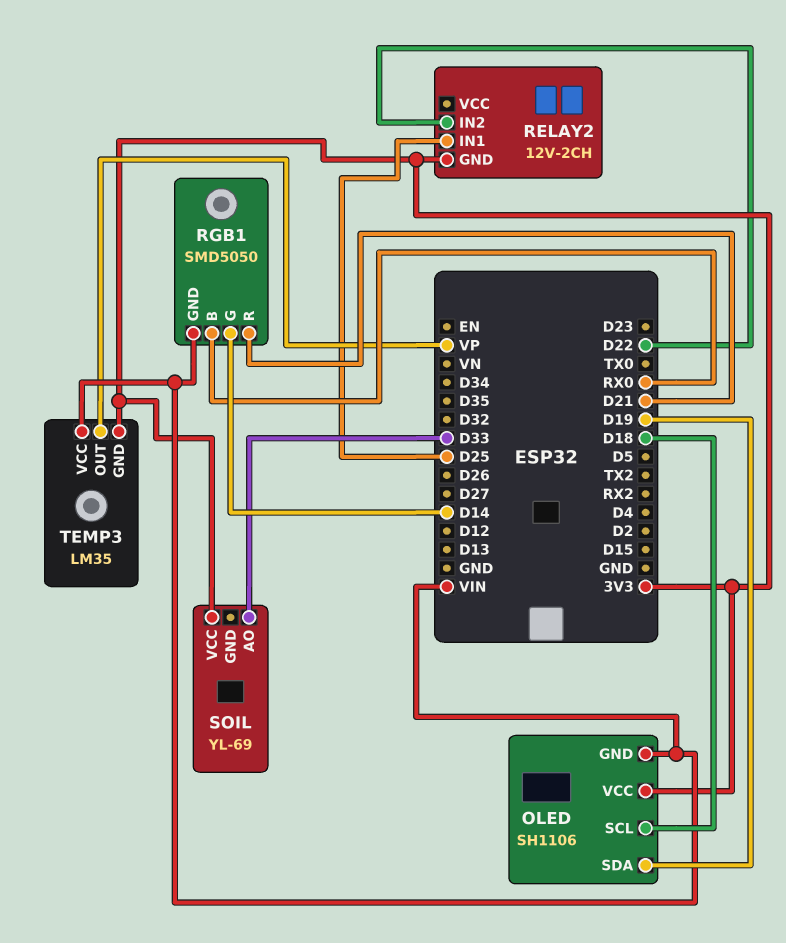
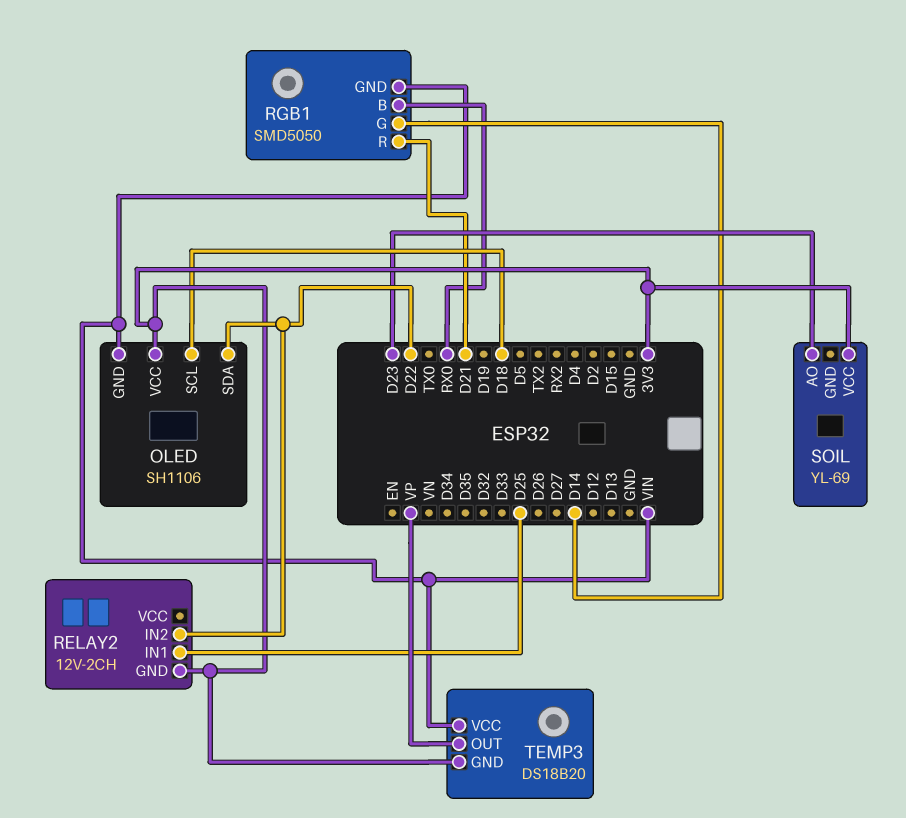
OLED pin SDA: D19 -> D22
SOIL pin AO: D33 -> D23
TEMP3: LM35 -> DS18B20

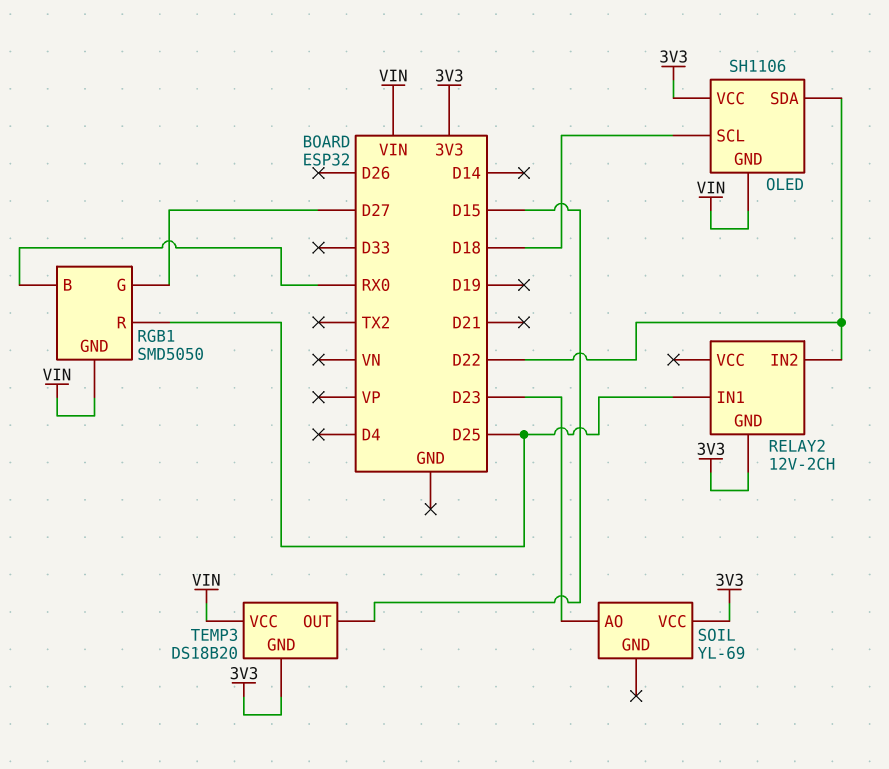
RGB1 pin G: D14 -> D27
RGB1 pin R: D21 -> D25
TEMP3 pin OUT: VP -> D15

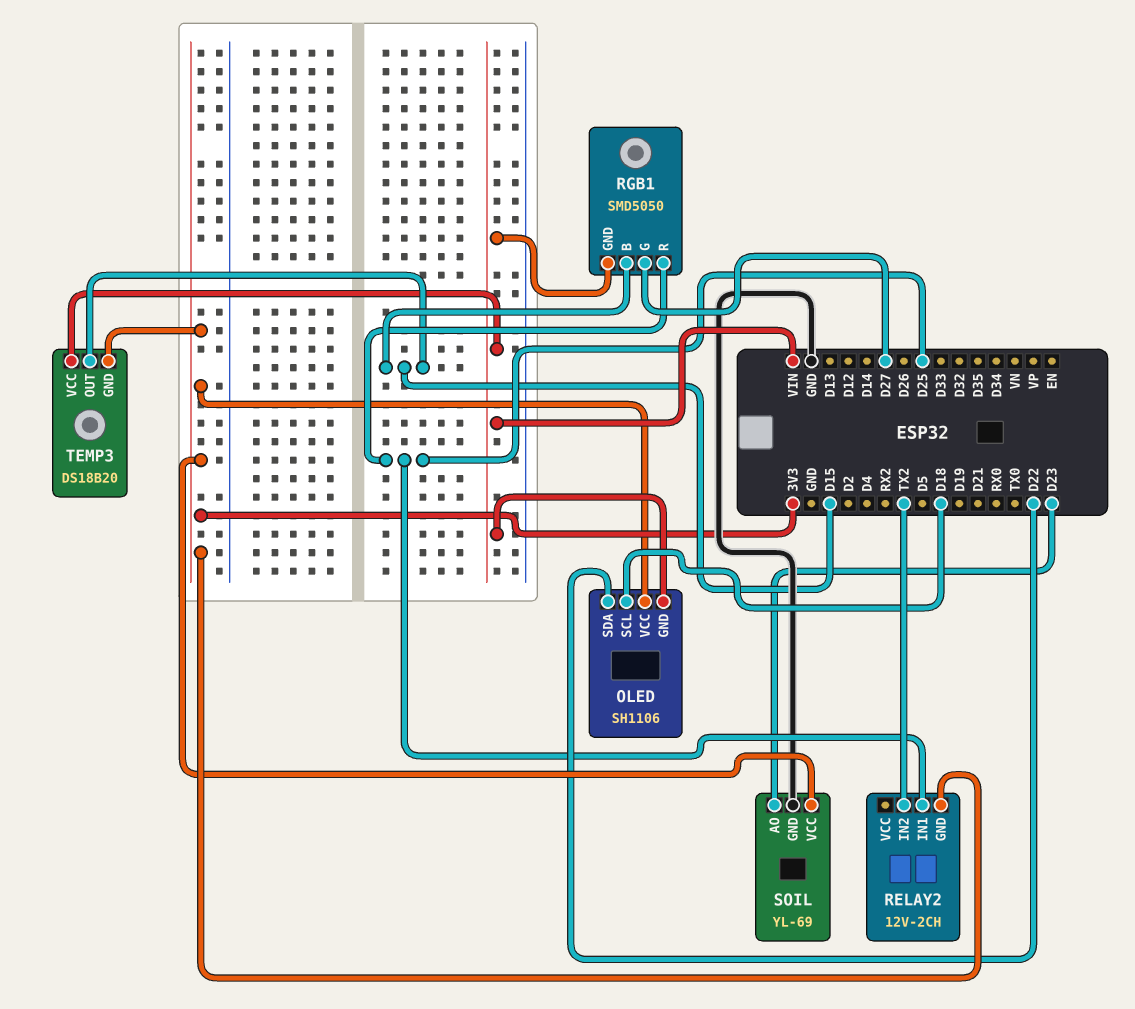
RELAY2 pin IN2: D22 -> TX2
RGB1 pin B: RX0 -> D15
SOIL pin GND: none -> GND

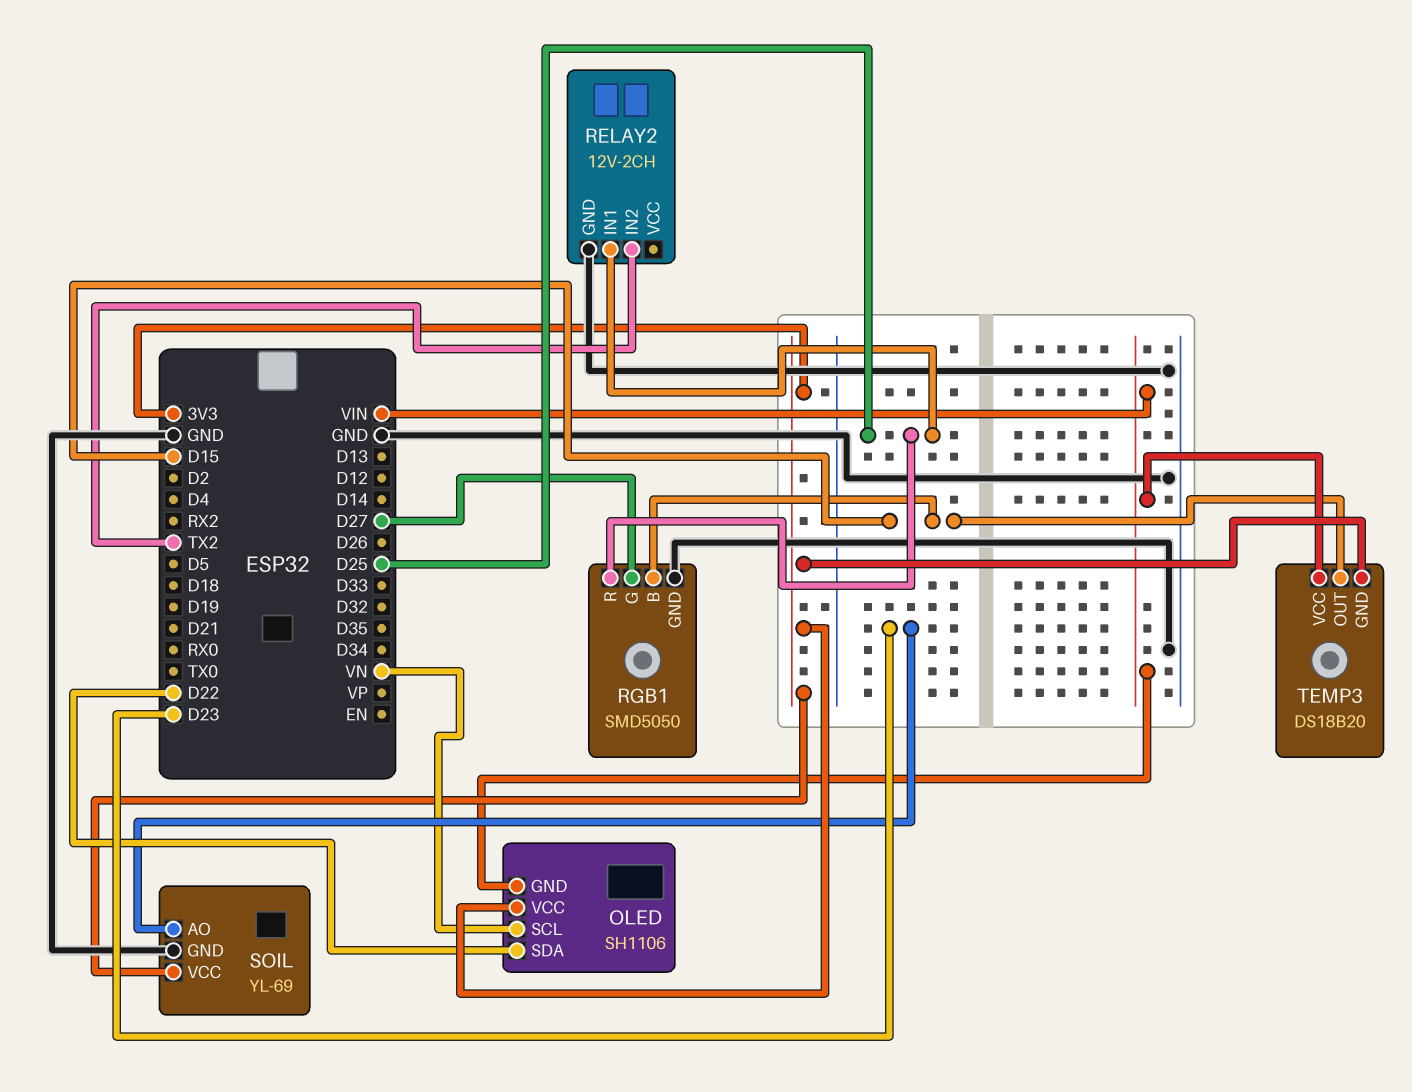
OLED pin SCL: D18 -> VN
RELAY2 pin GND: 3V3 -> GND
RGB1 pin GND: VIN -> GND

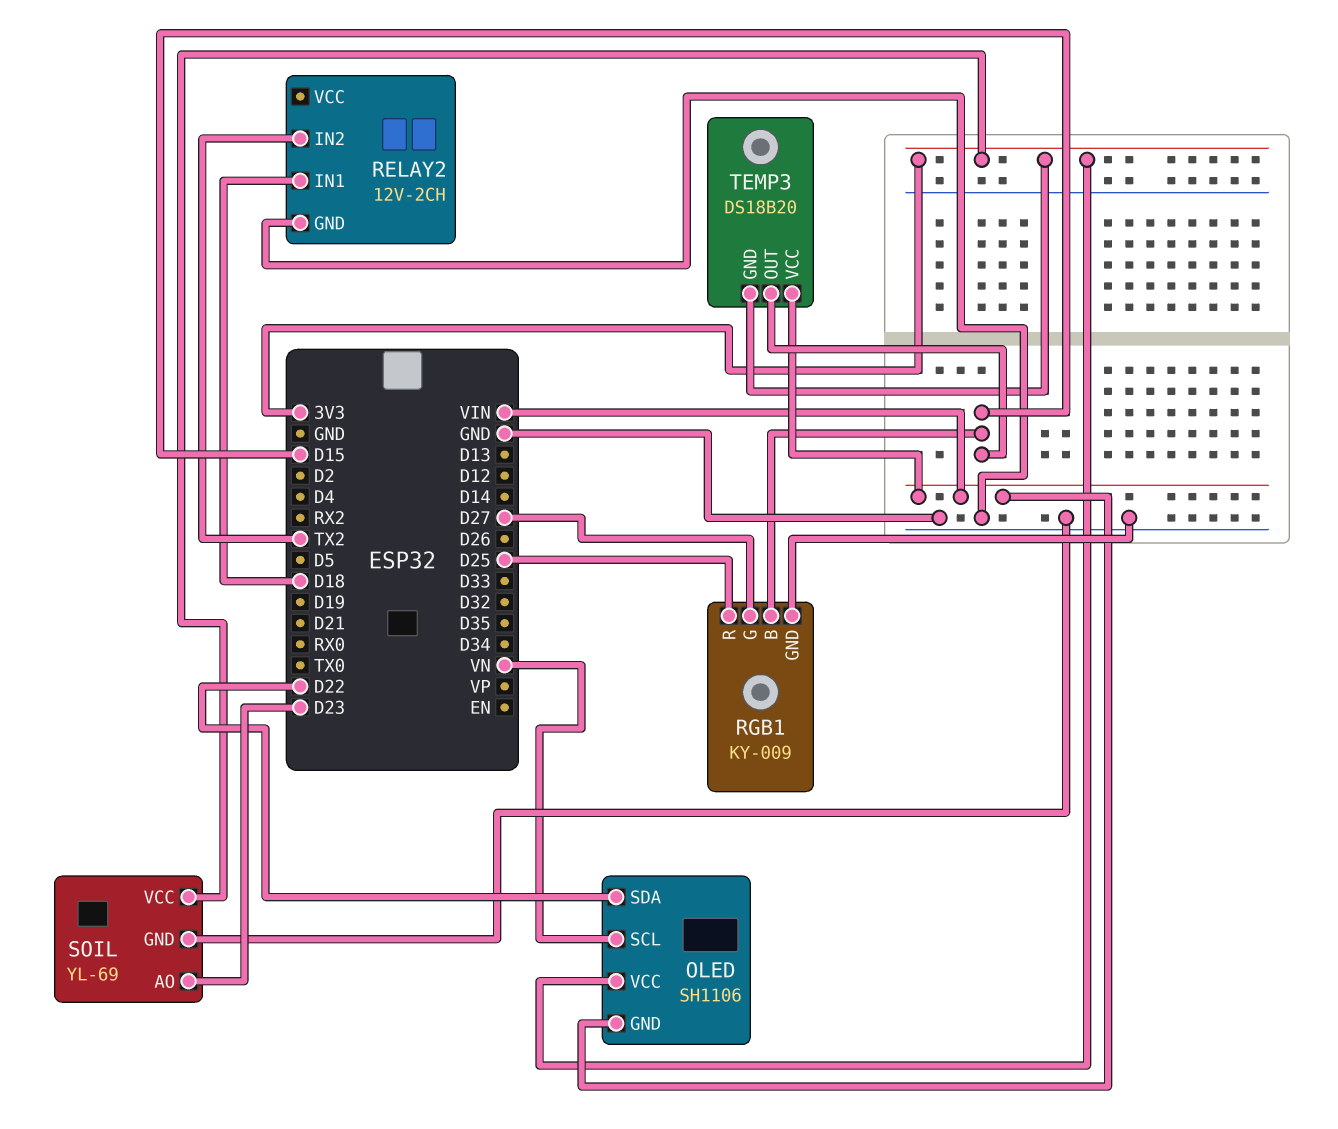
RELAY2 pin IN1: D25 -> D18
RGB1: SMD5050 -> KY-009

